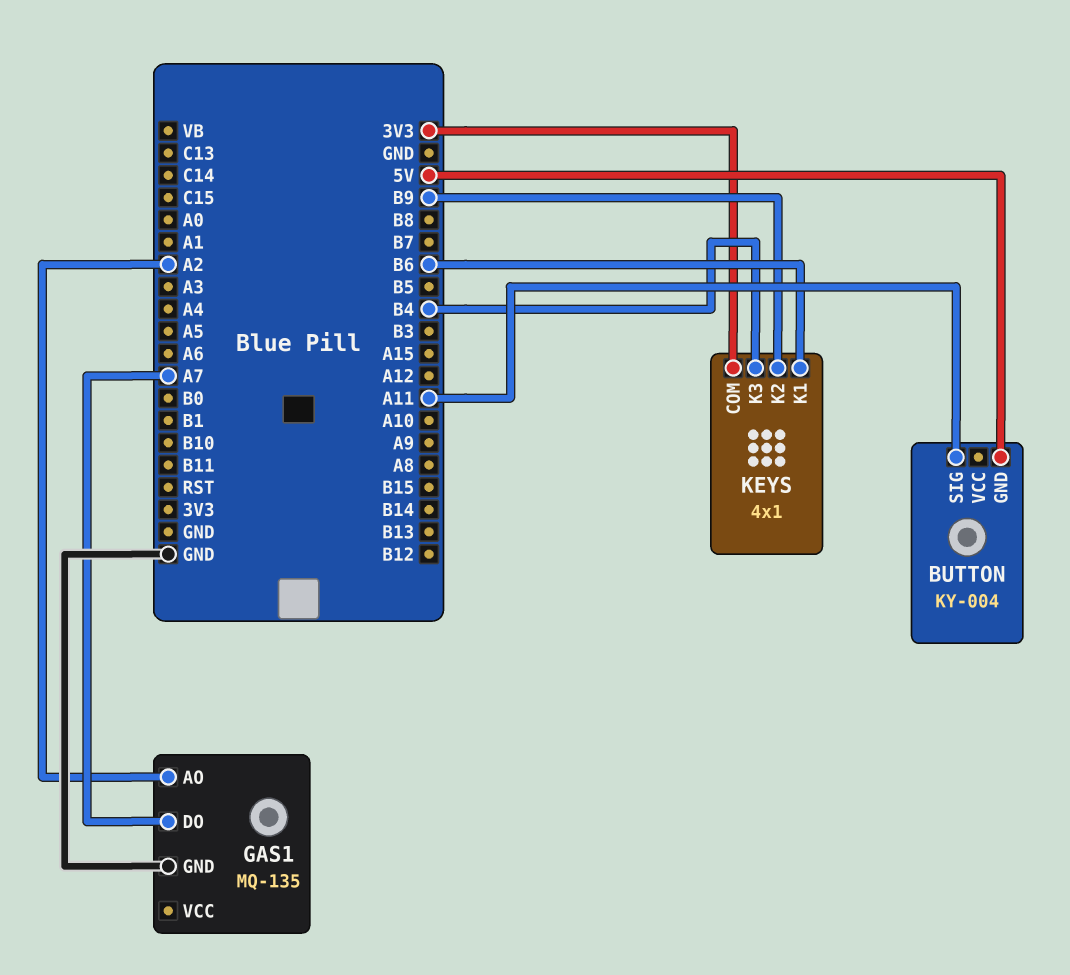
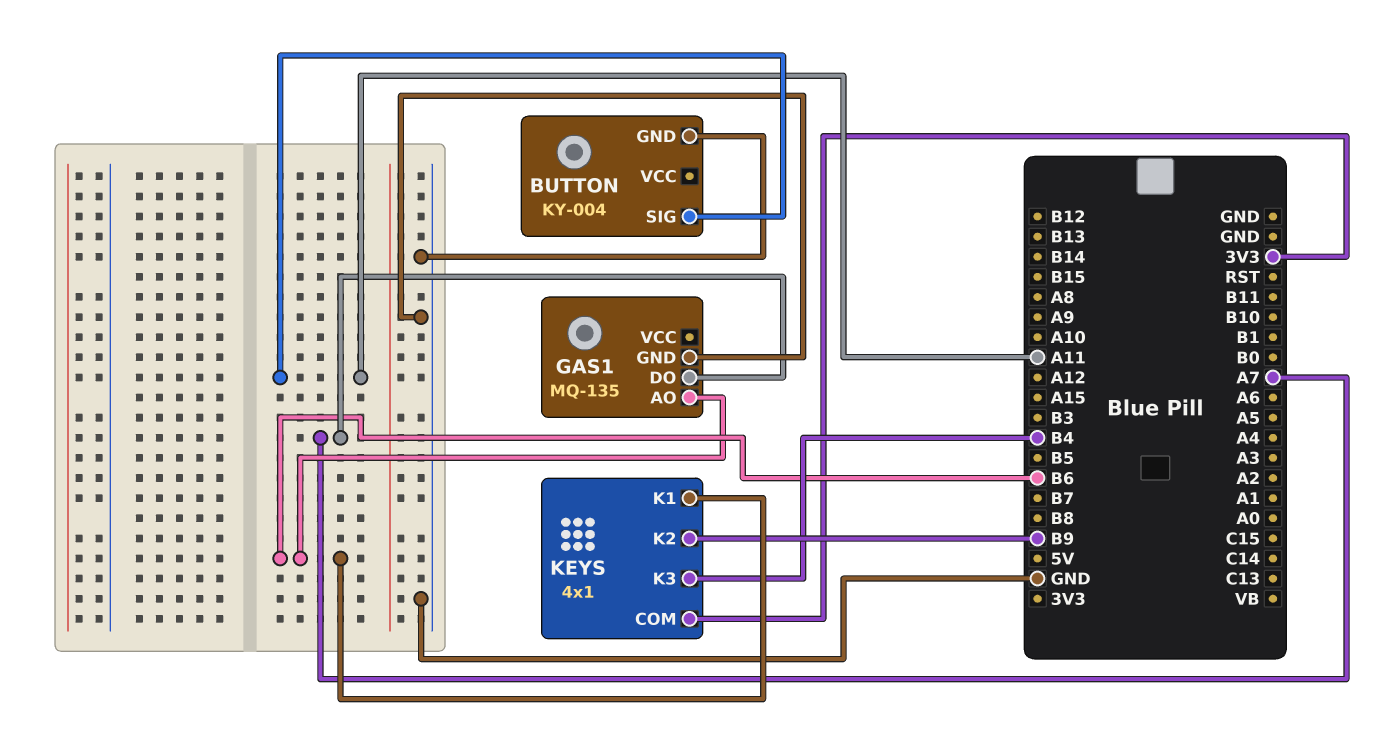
BUTTON pin GND: 5V -> GND
GAS1 pin AO: A2 -> B6

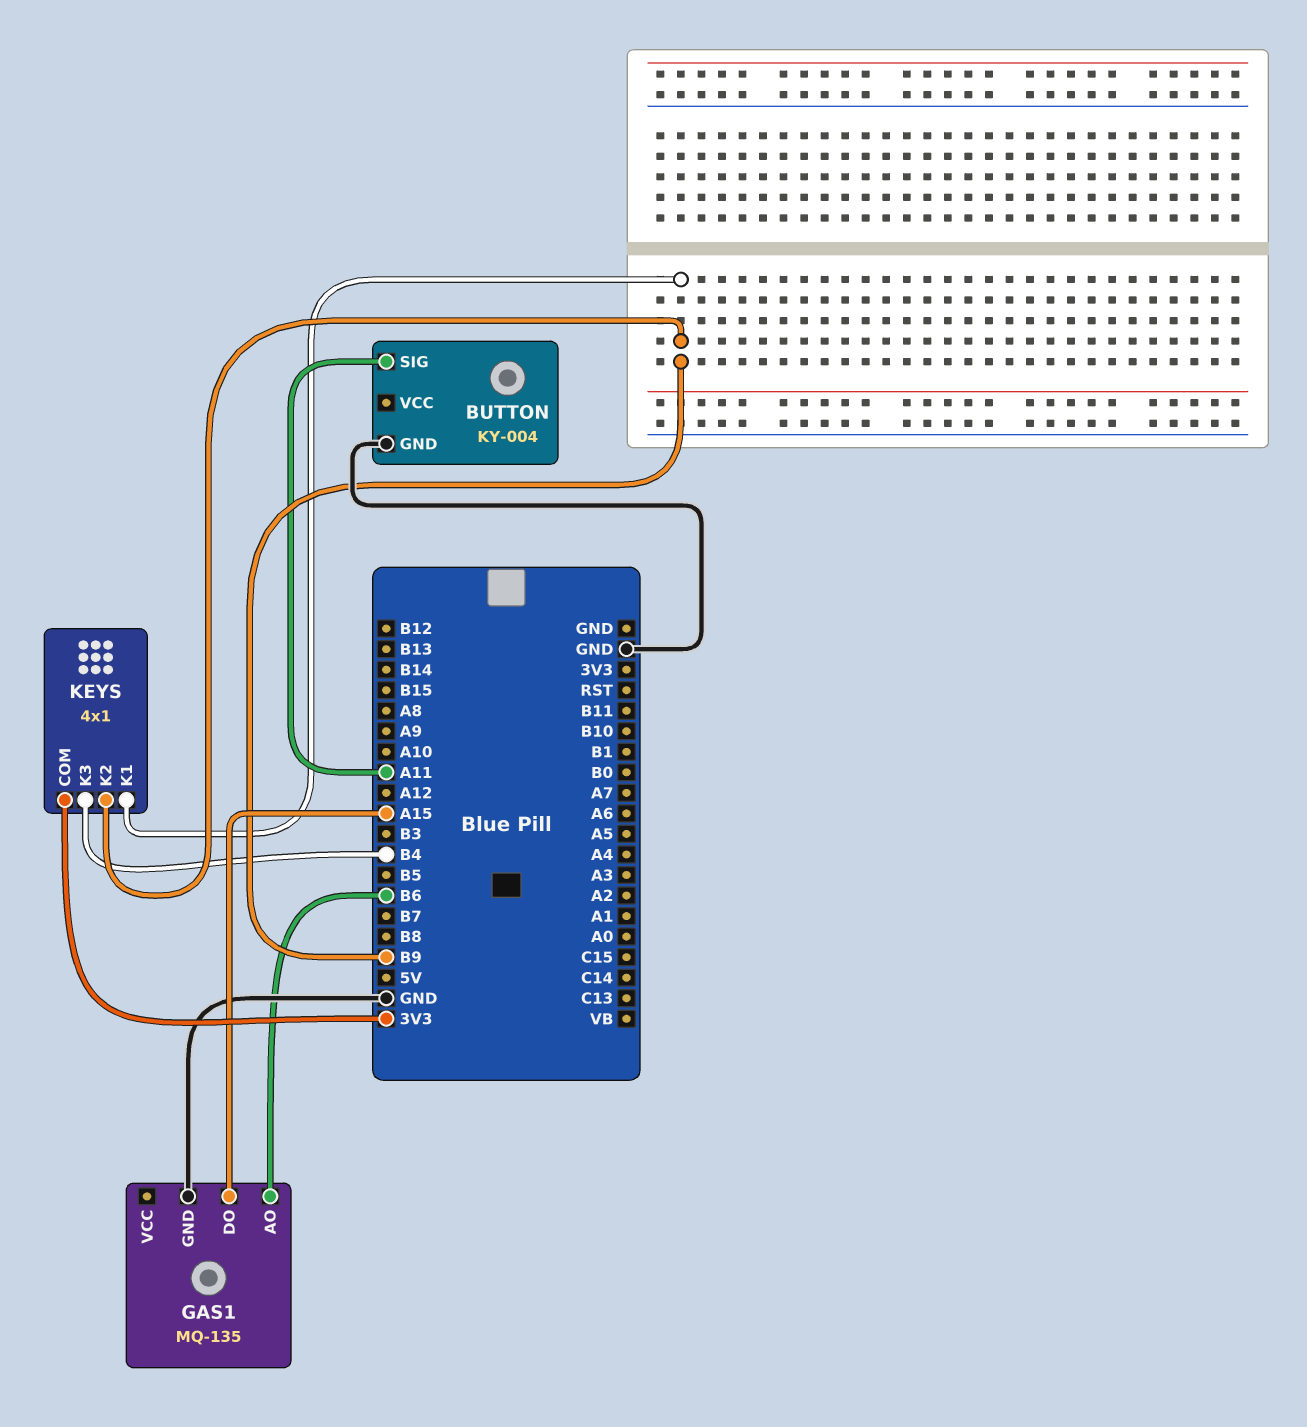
GAS1 pin DO: A7 -> A15
KEYS pin K1: B6 -> B9

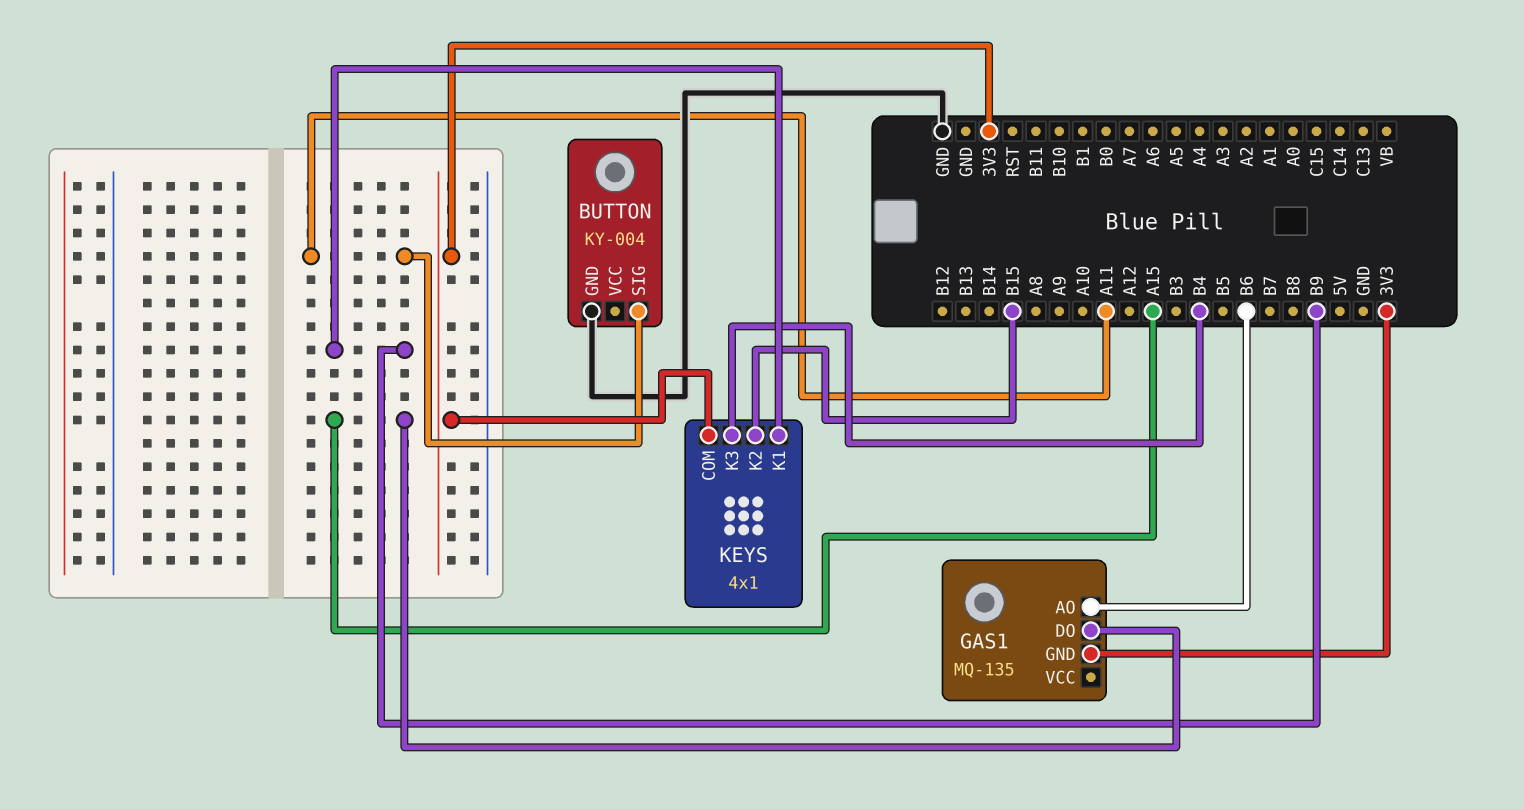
GAS1 pin GND: GND -> 3V3
KEYS pin K2: B9 -> B15

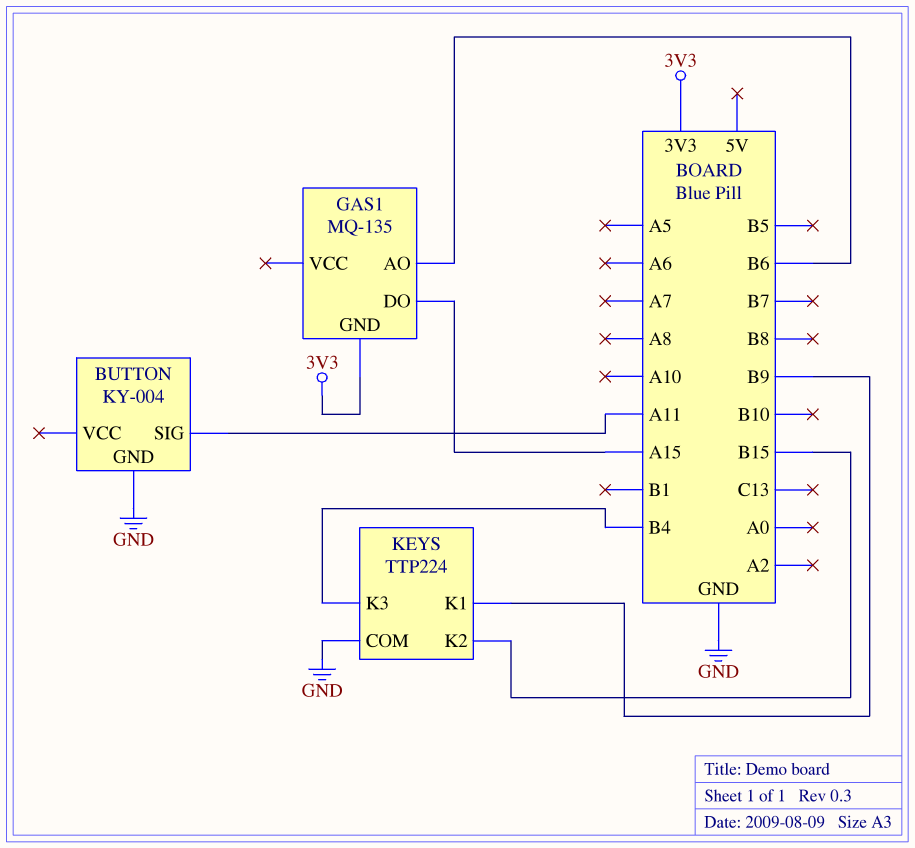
KEYS: 4x1 -> TTP224
KEYS pin COM: 3V3 -> GND

